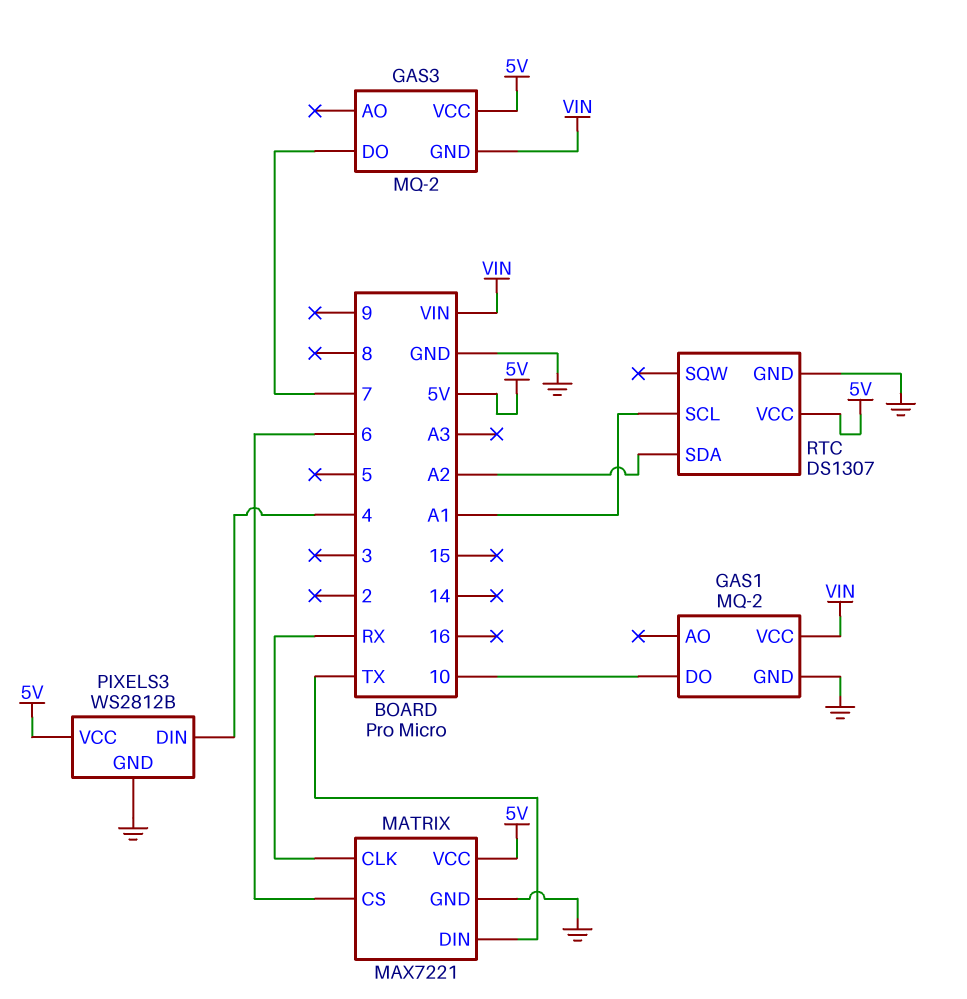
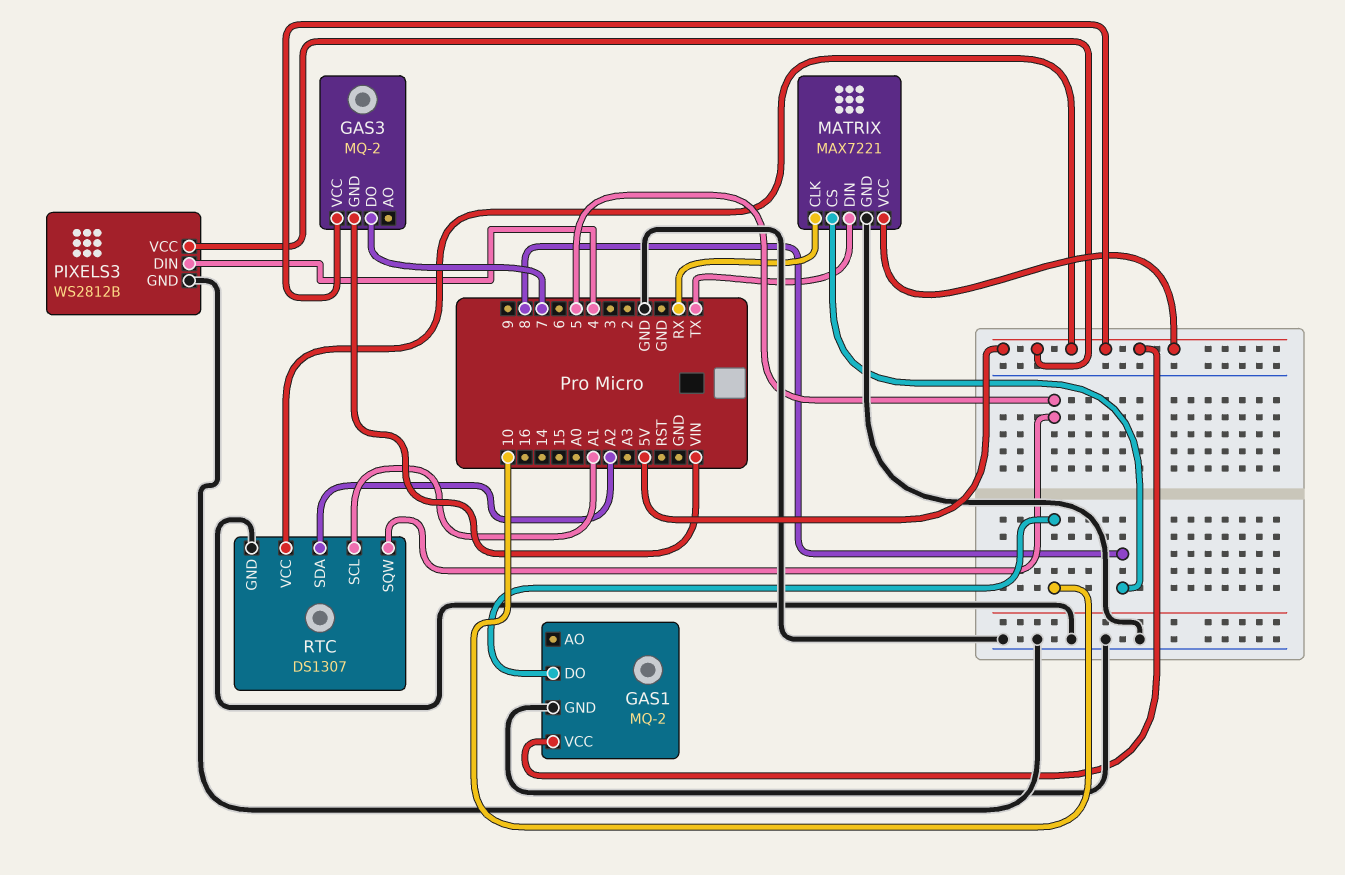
GAS1 pin VCC: VIN -> 5V
MATRIX pin CS: 6 -> 8
RTC pin SQW: none -> 5

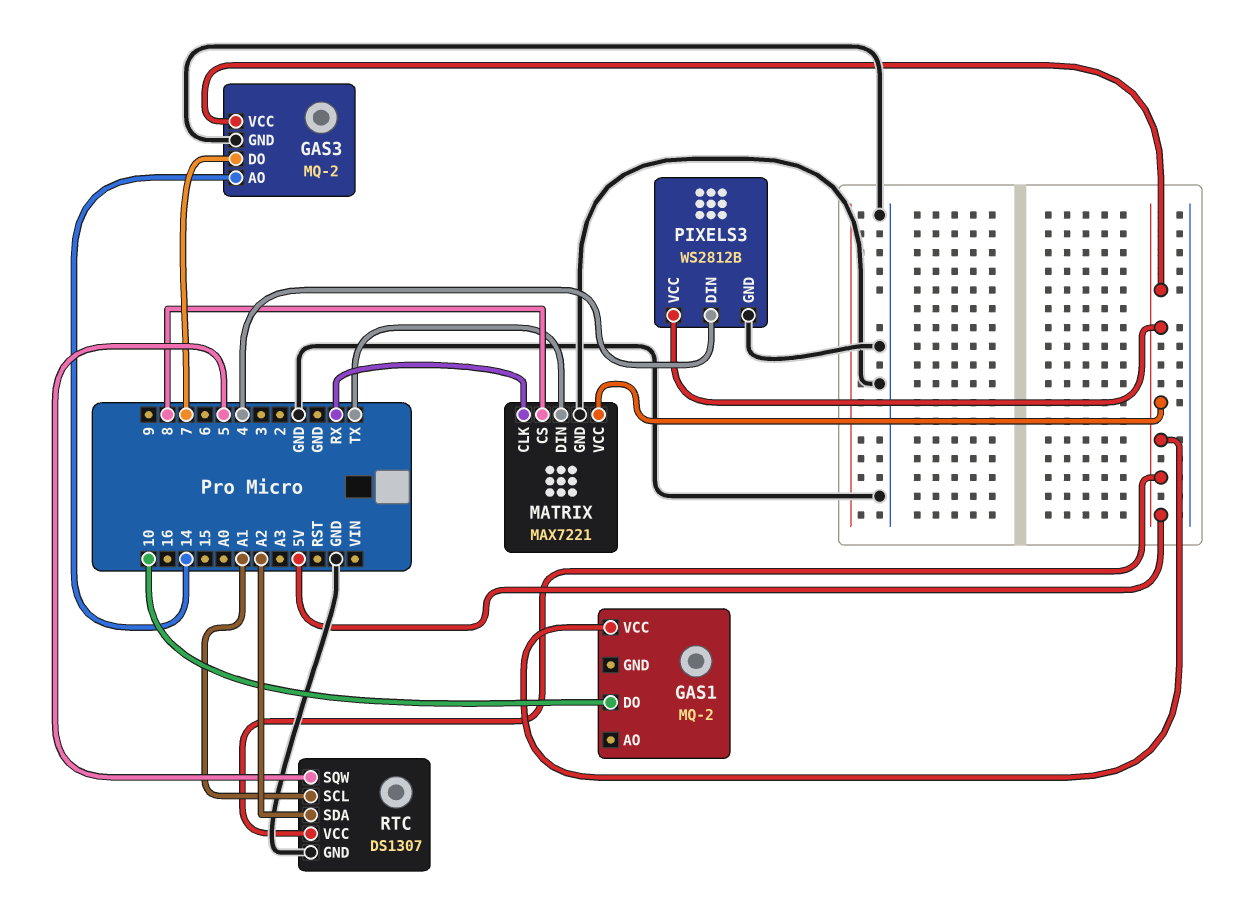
GAS1 pin GND: GND -> none
GAS3 pin AO: none -> 14
GAS3 pin GND: VIN -> GND

